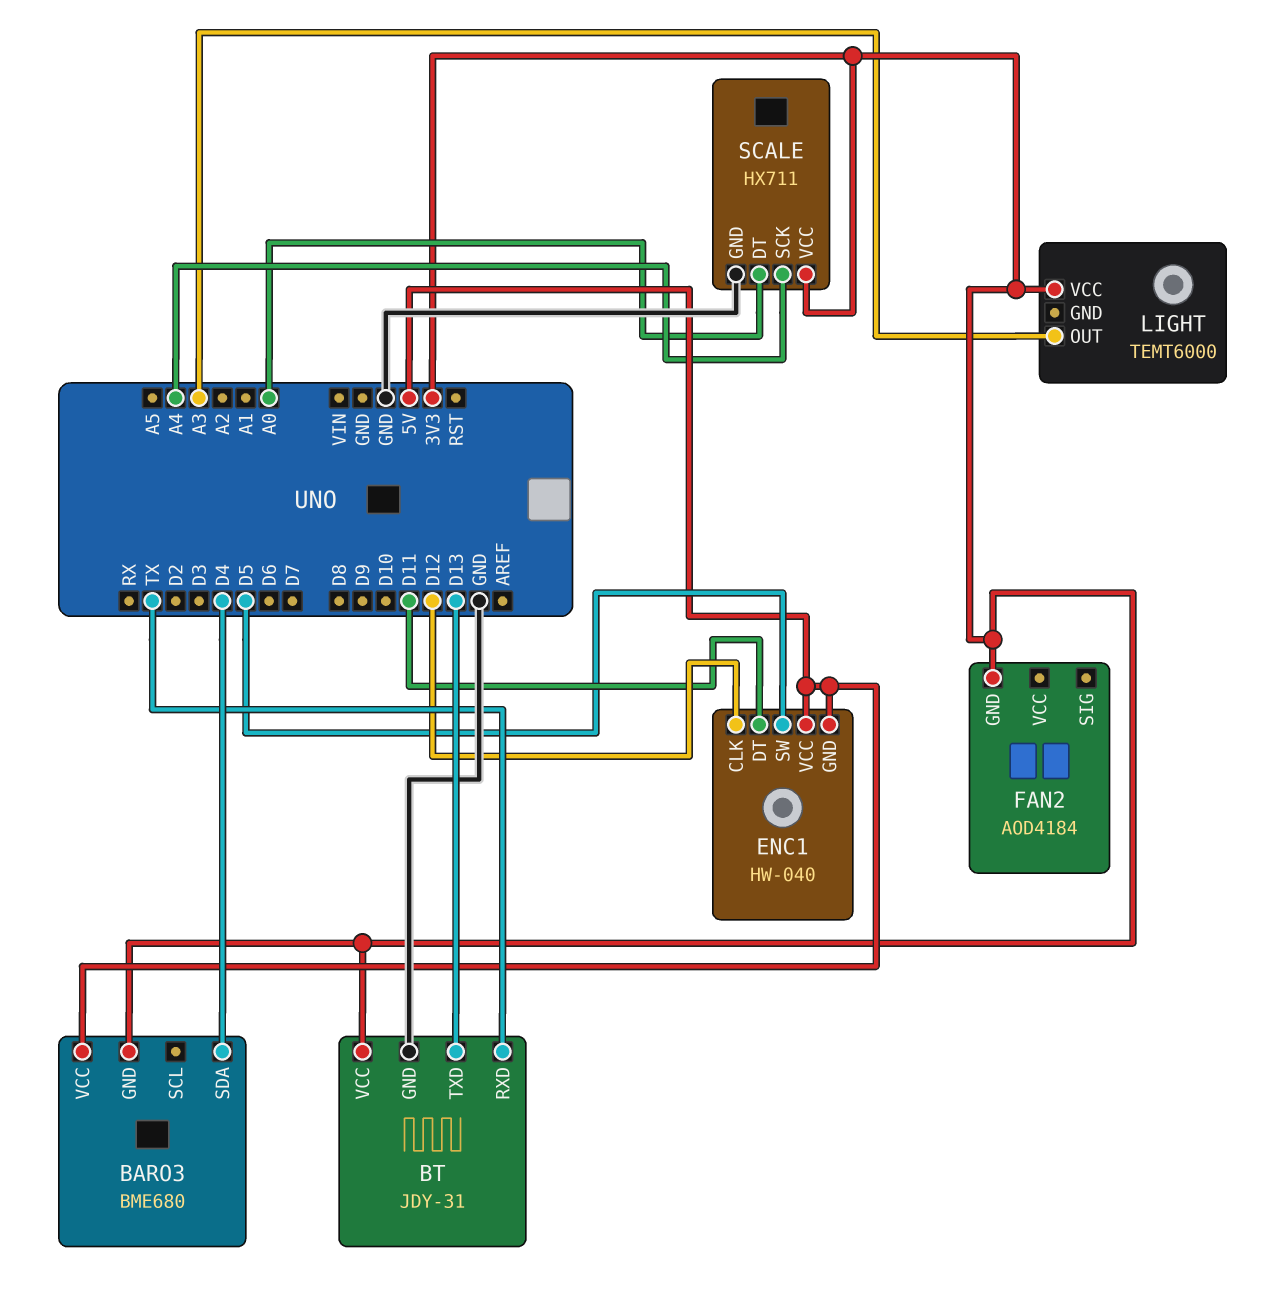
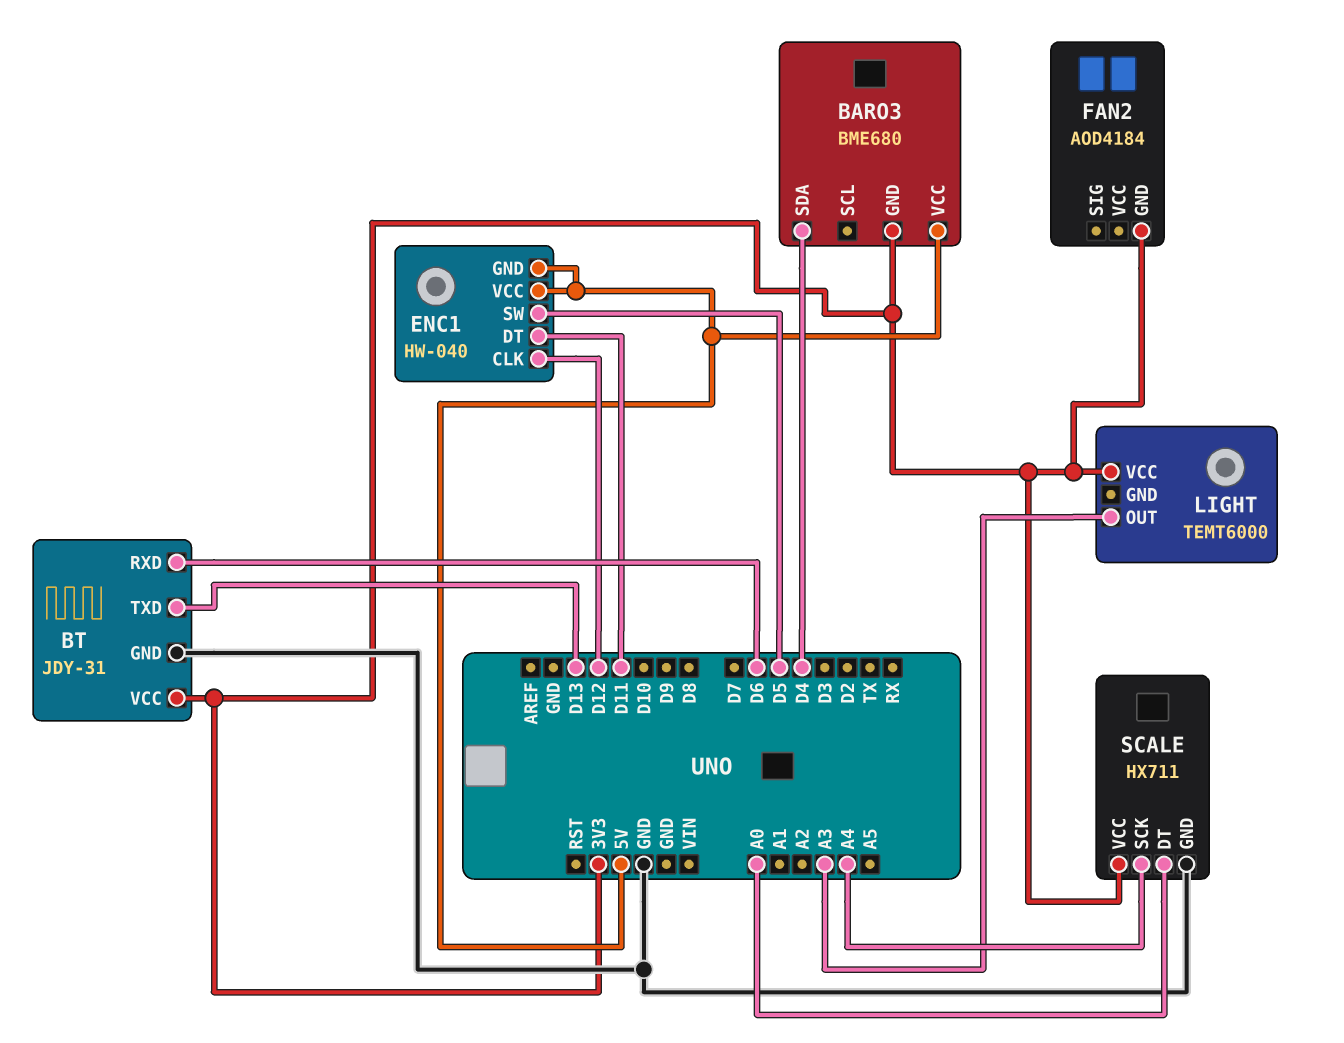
BT pin RXD: TX -> D6

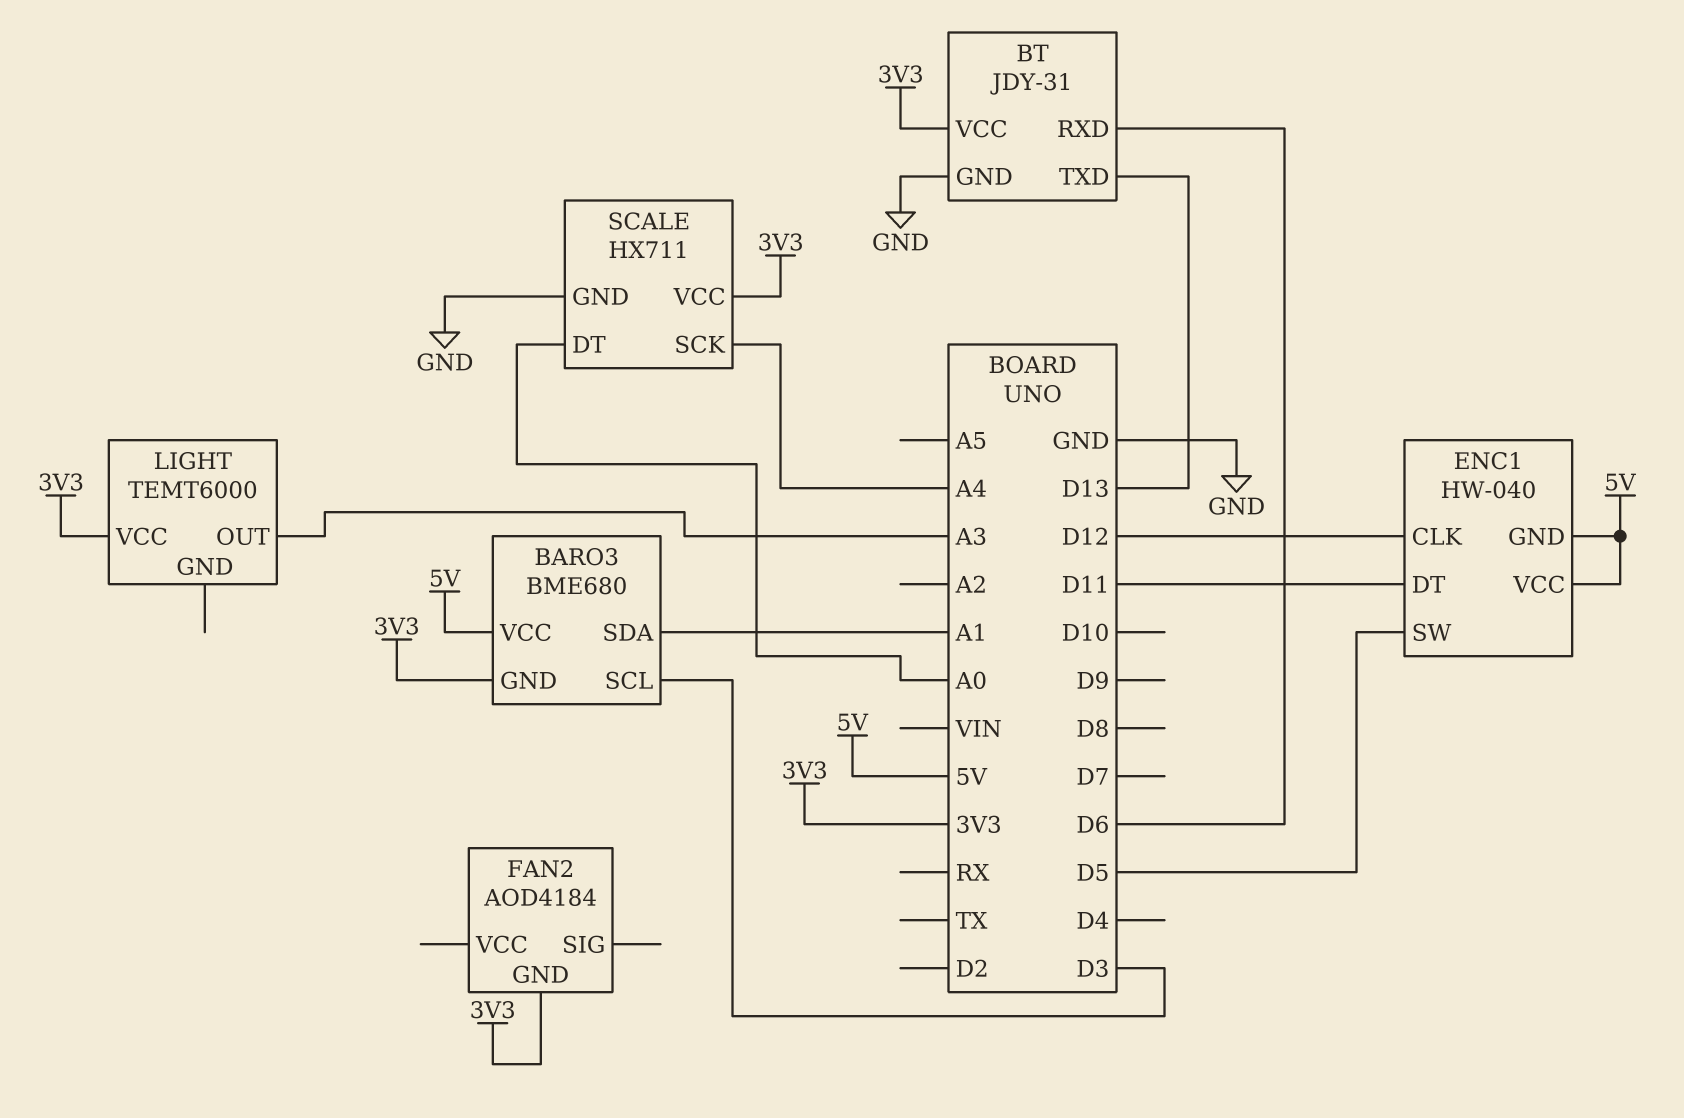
BARO3 pin SCL: none -> D3
BARO3 pin SDA: D4 -> A1

